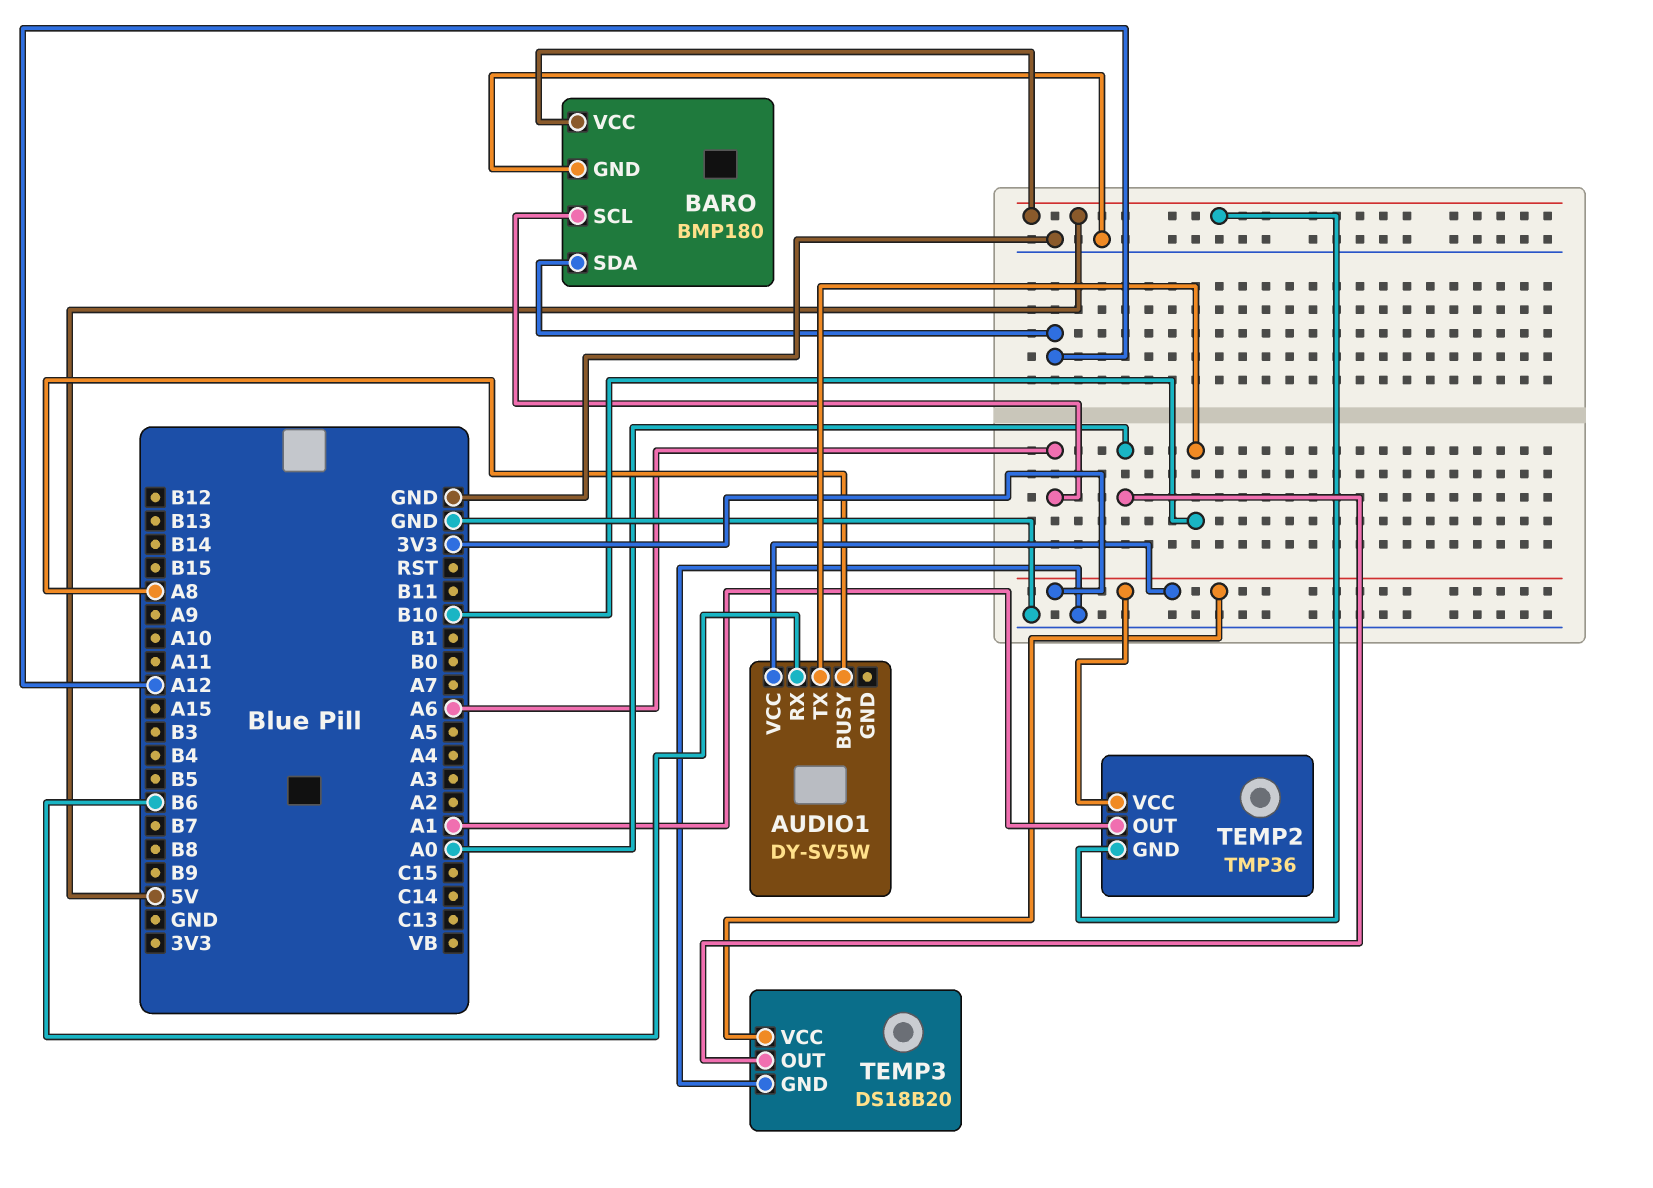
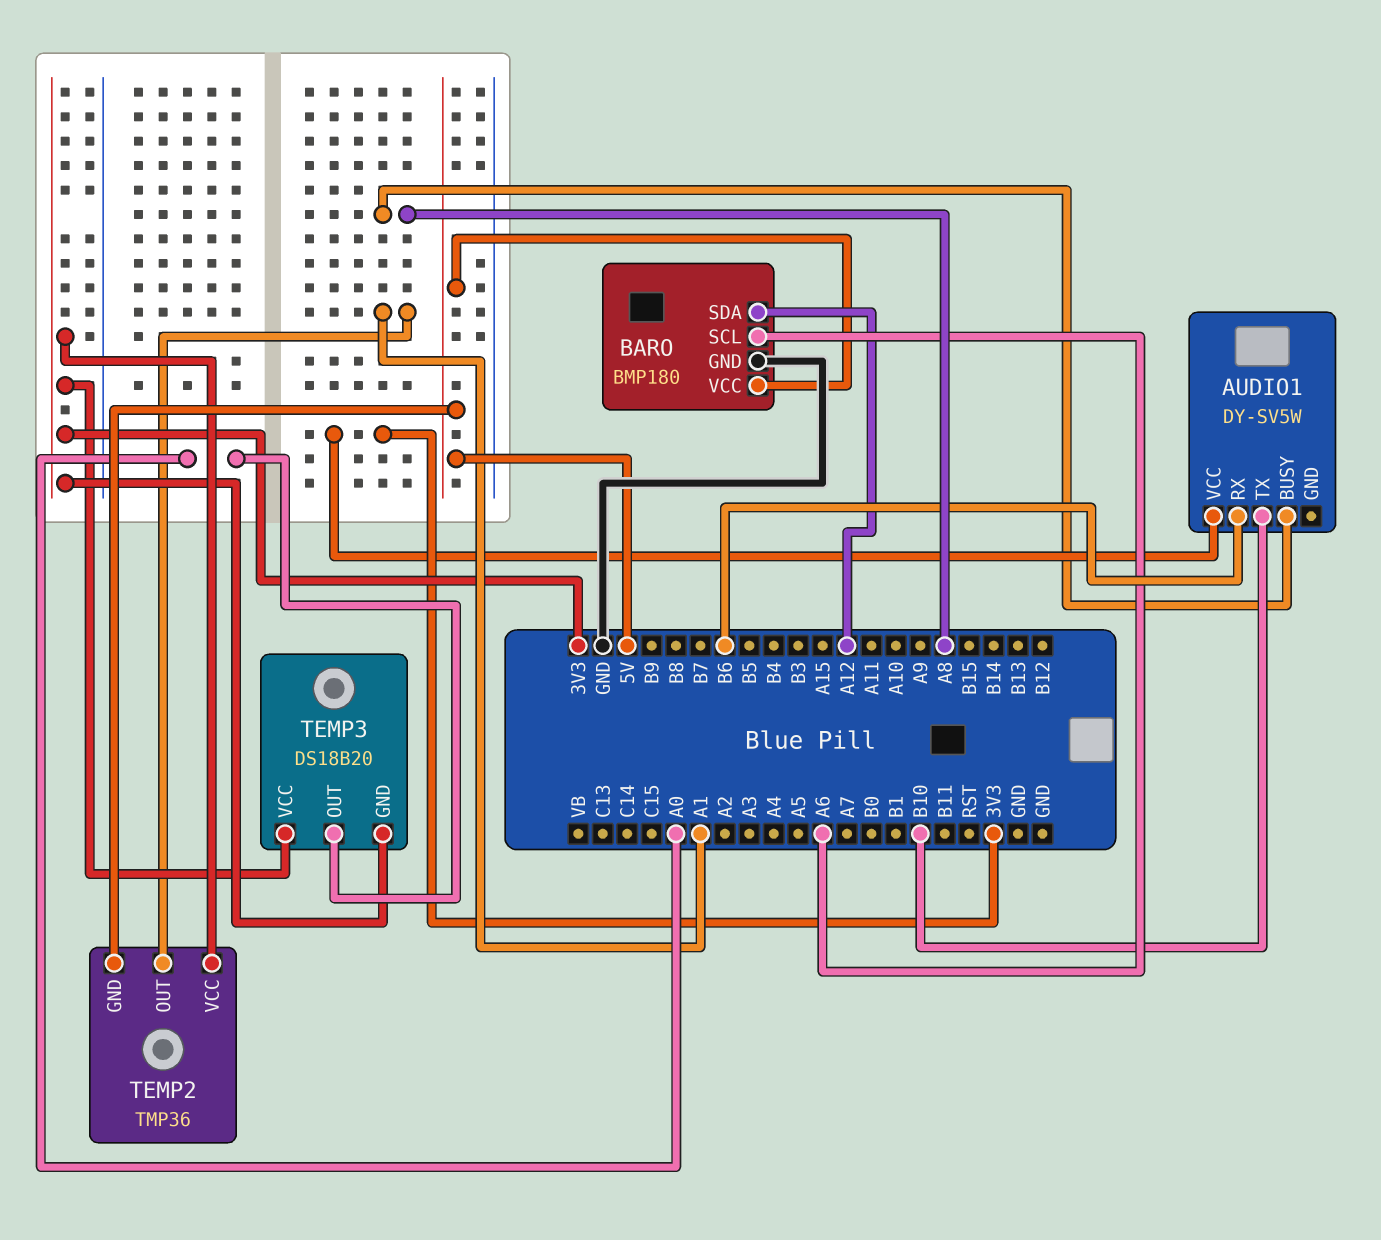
TEMP3 pin GND: GND -> 3V3

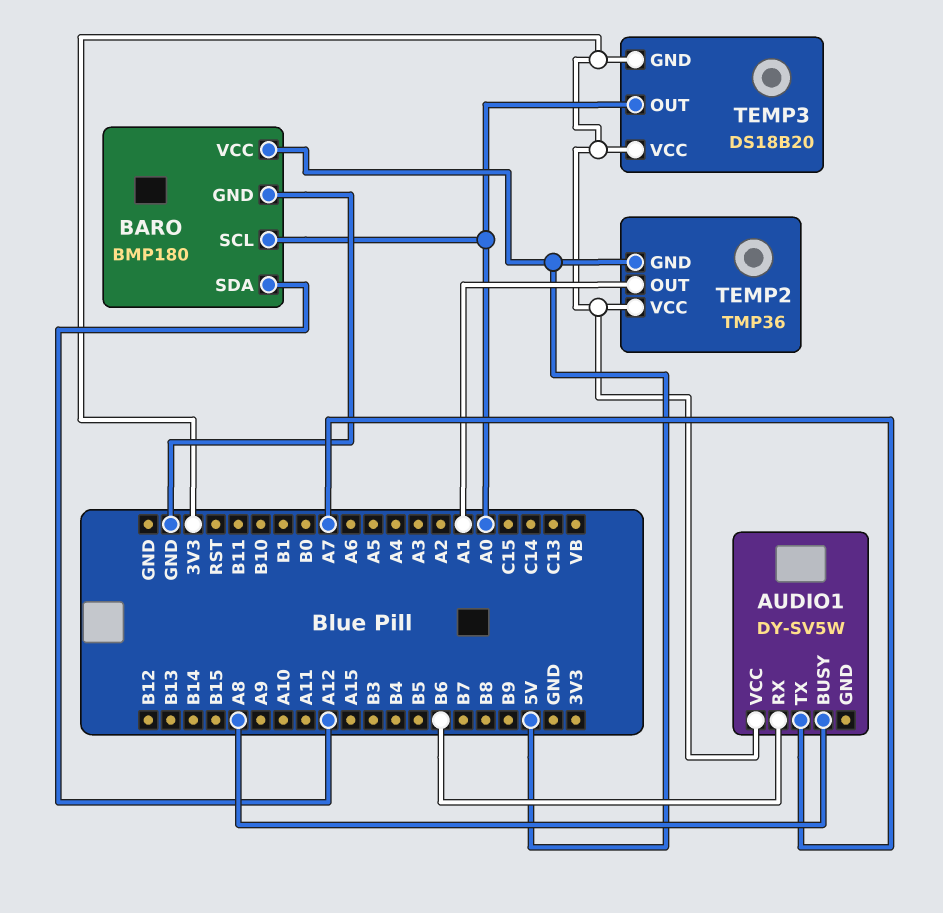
AUDIO1 pin TX: B10 -> A7
BARO pin SCL: A6 -> A0

